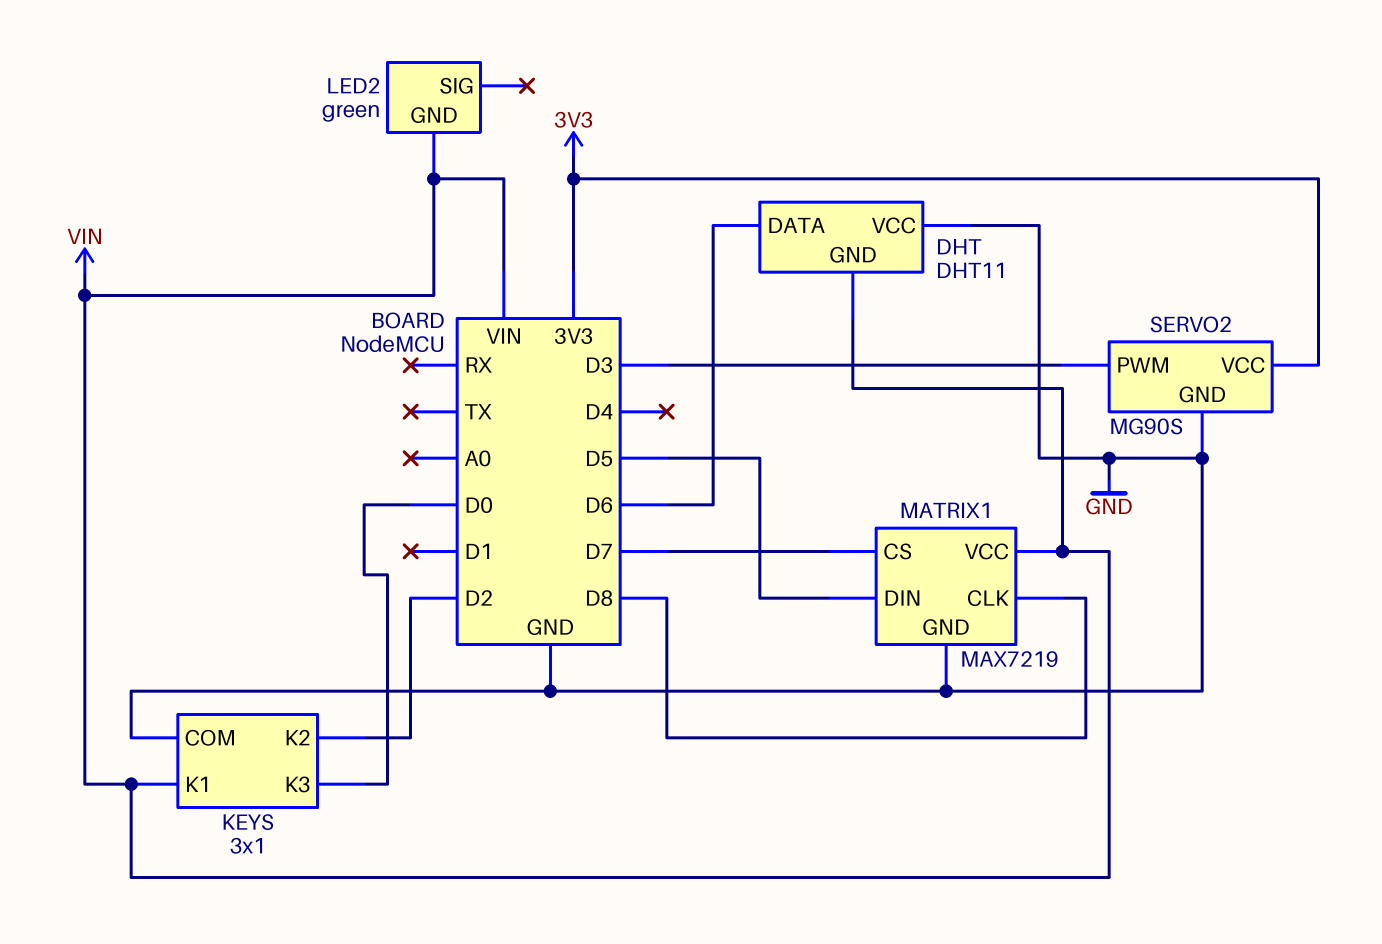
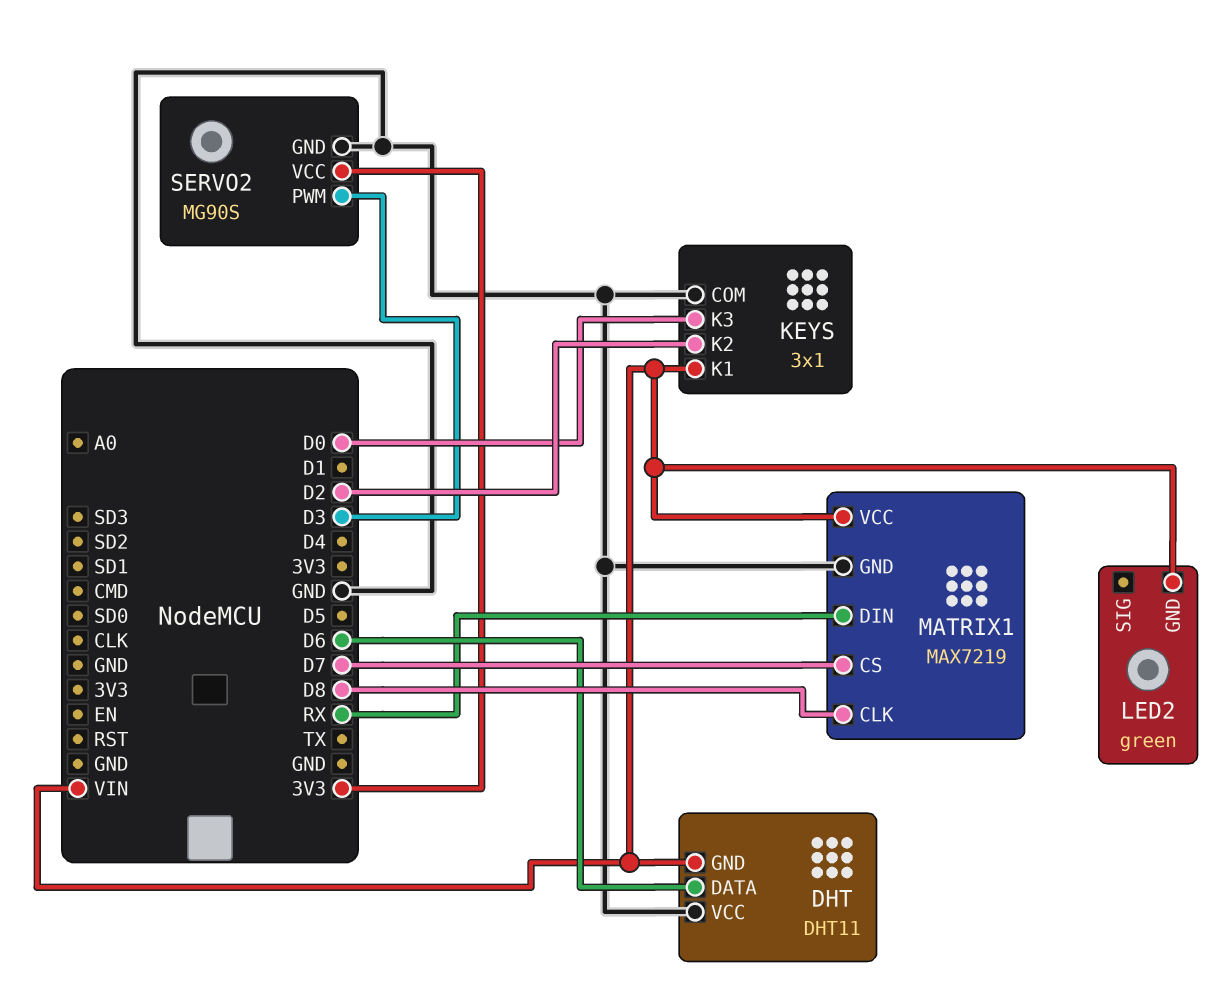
MATRIX1 pin DIN: D5 -> RX

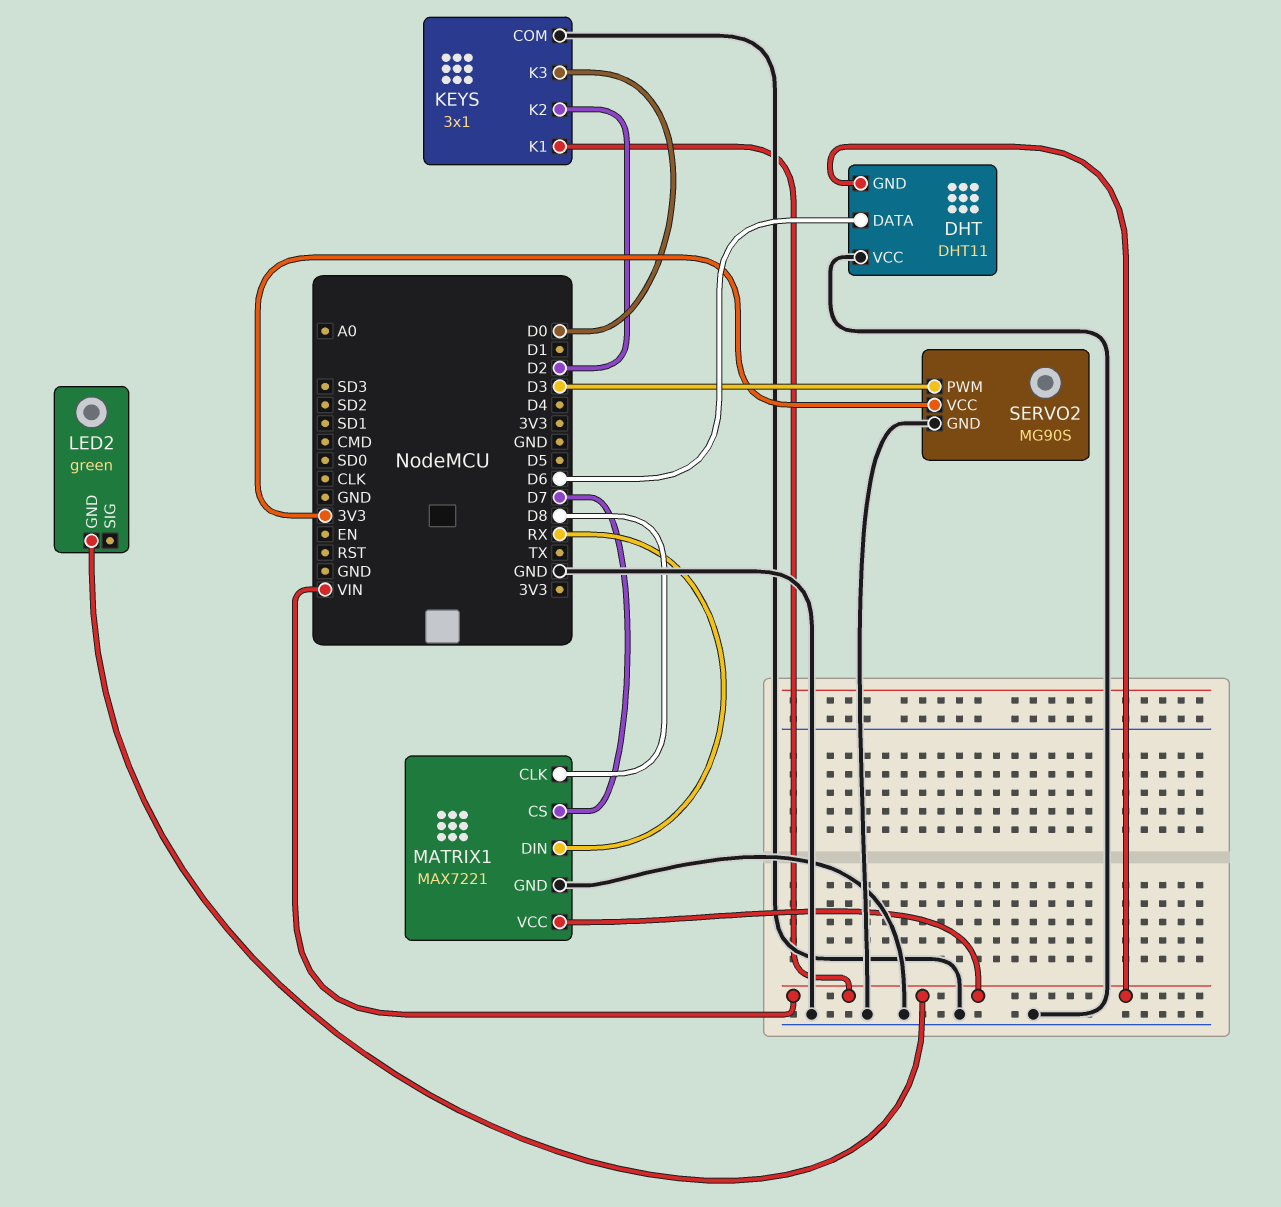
MATRIX1: MAX7219 -> MAX7221

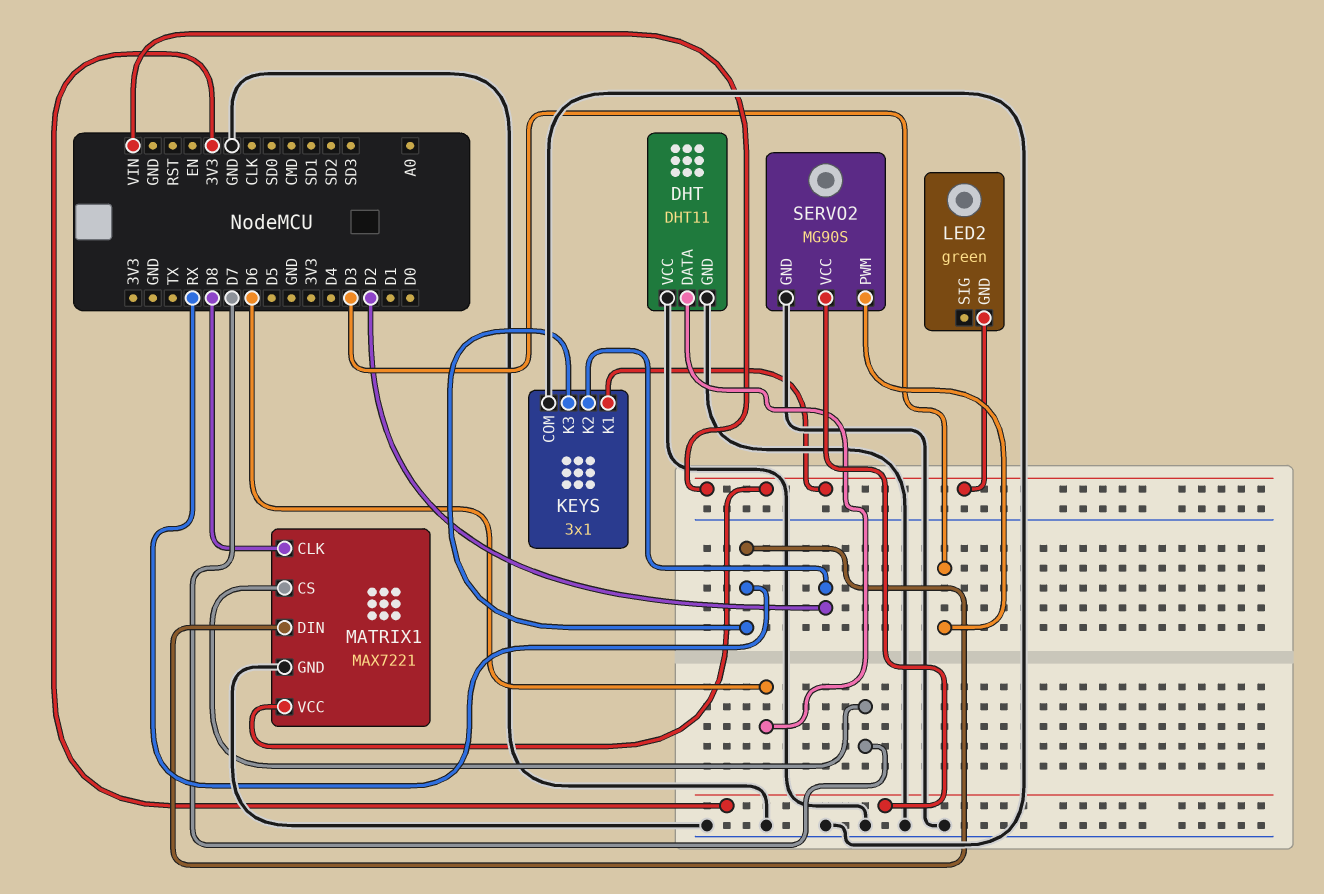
DHT pin GND: VIN -> GND
KEYS pin K3: D0 -> RX

